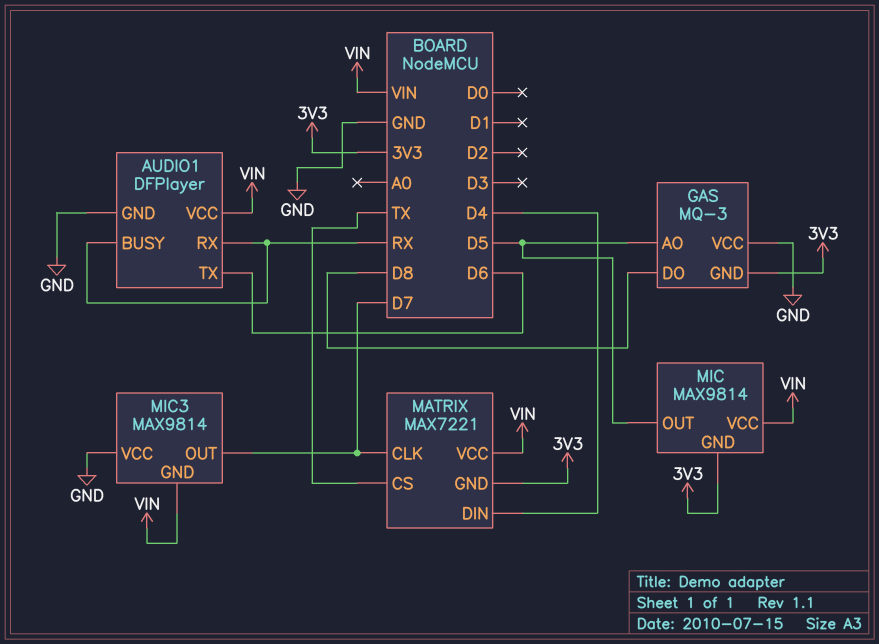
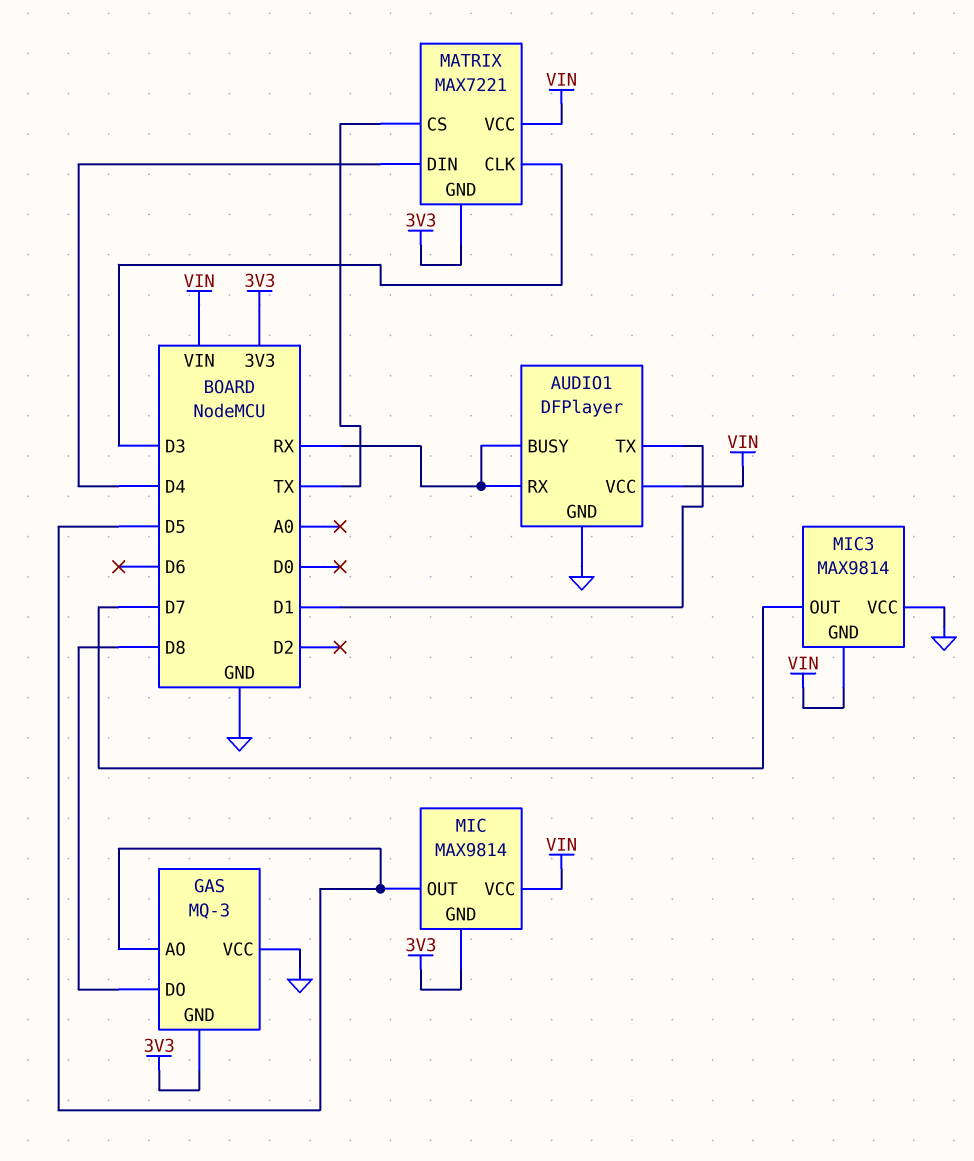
AUDIO1 pin TX: D6 -> D1
MATRIX pin CLK: D7 -> D3

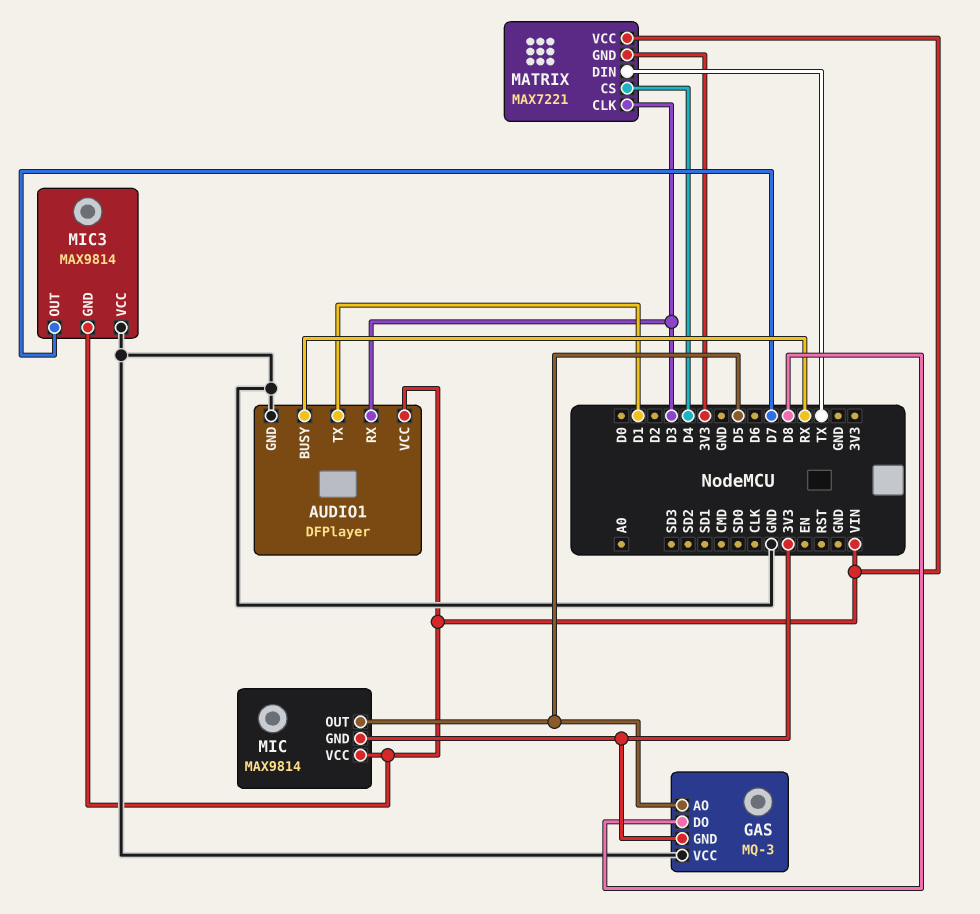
AUDIO1 pin RX: RX -> D3
MATRIX pin CS: TX -> D4
MATRIX pin DIN: D4 -> TX

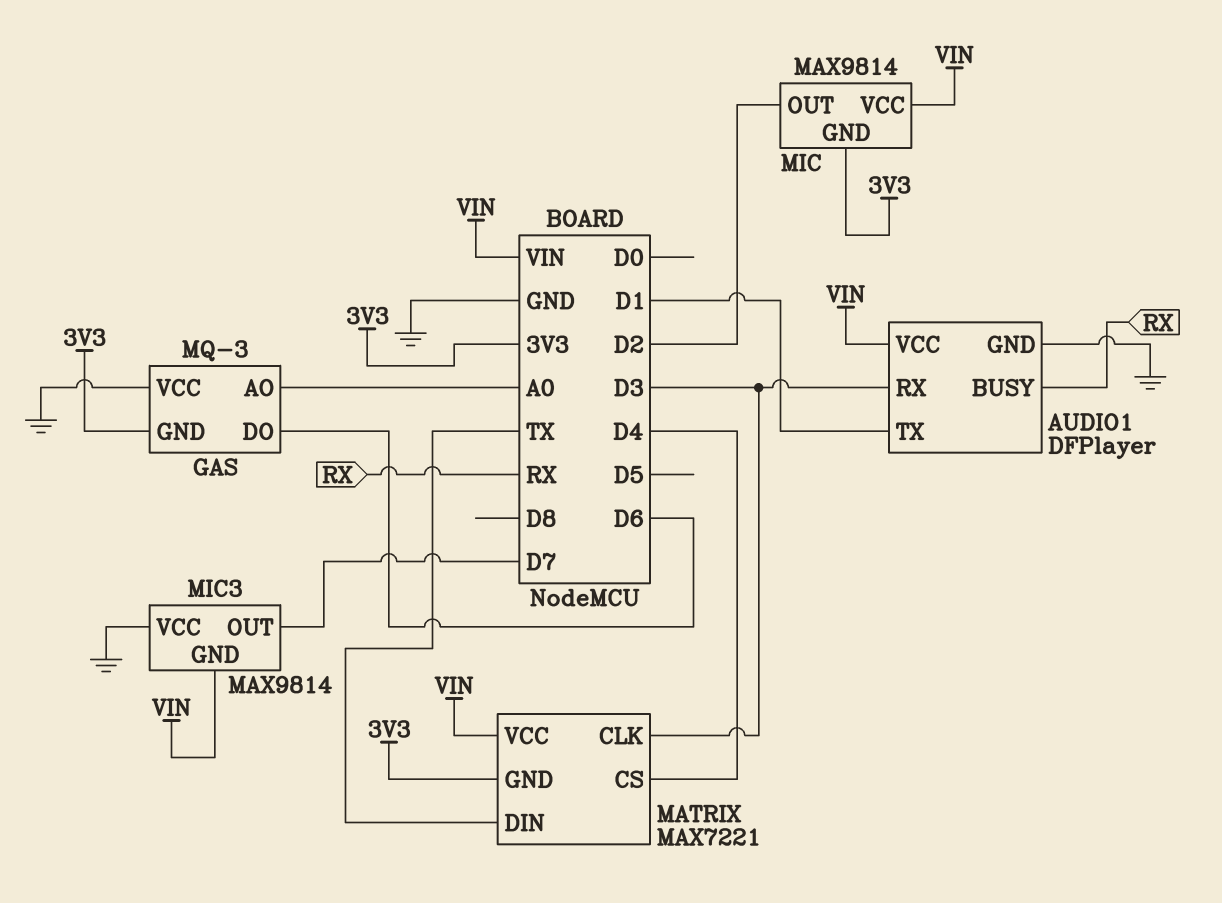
GAS pin AO: D5 -> A0
GAS pin DO: D8 -> D6
MIC pin OUT: D5 -> D2

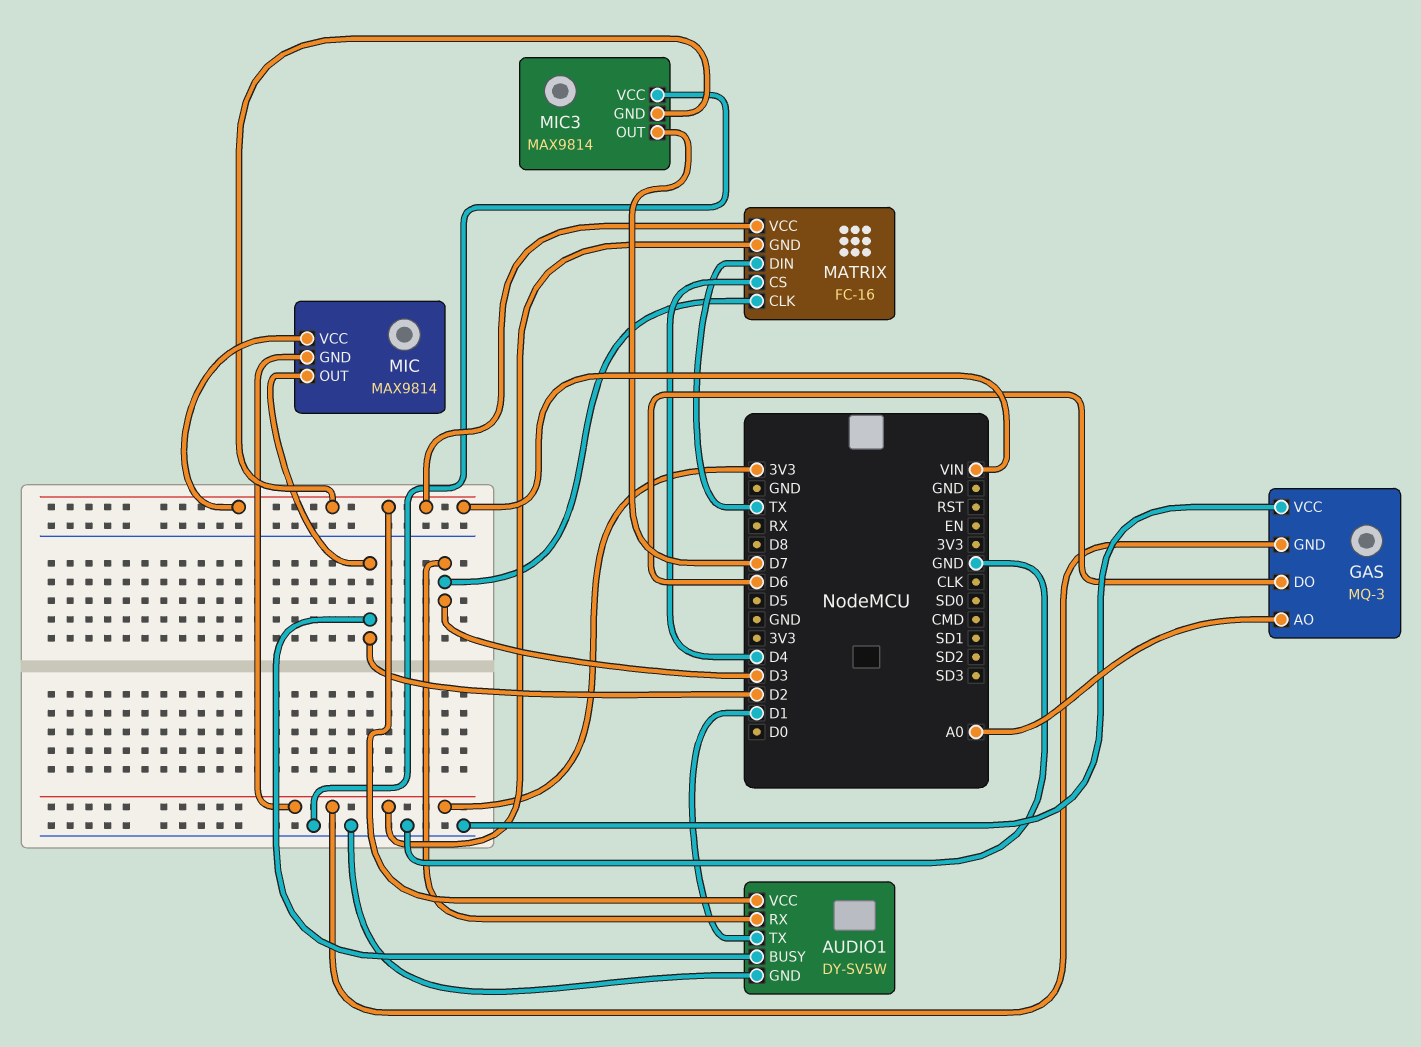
AUDIO1: DFPlayer -> DY-SV5W
AUDIO1 pin BUSY: RX -> D2
MATRIX: MAX7221 -> FC-16

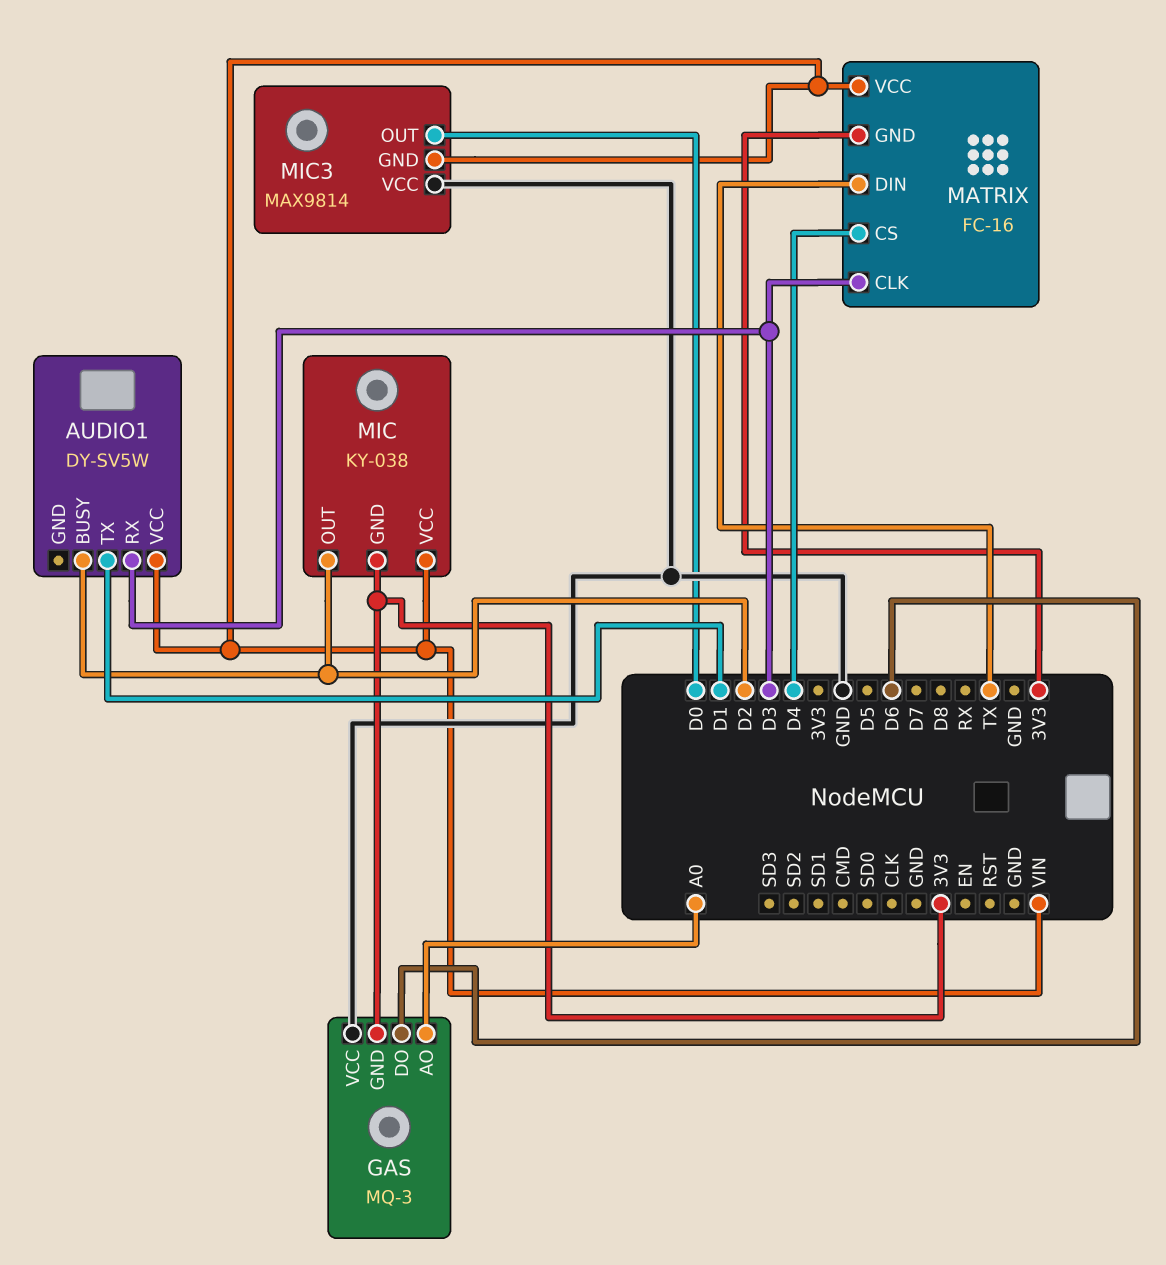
AUDIO1 pin GND: GND -> none
MIC: MAX9814 -> KY-038
MIC3 pin OUT: D7 -> D0

